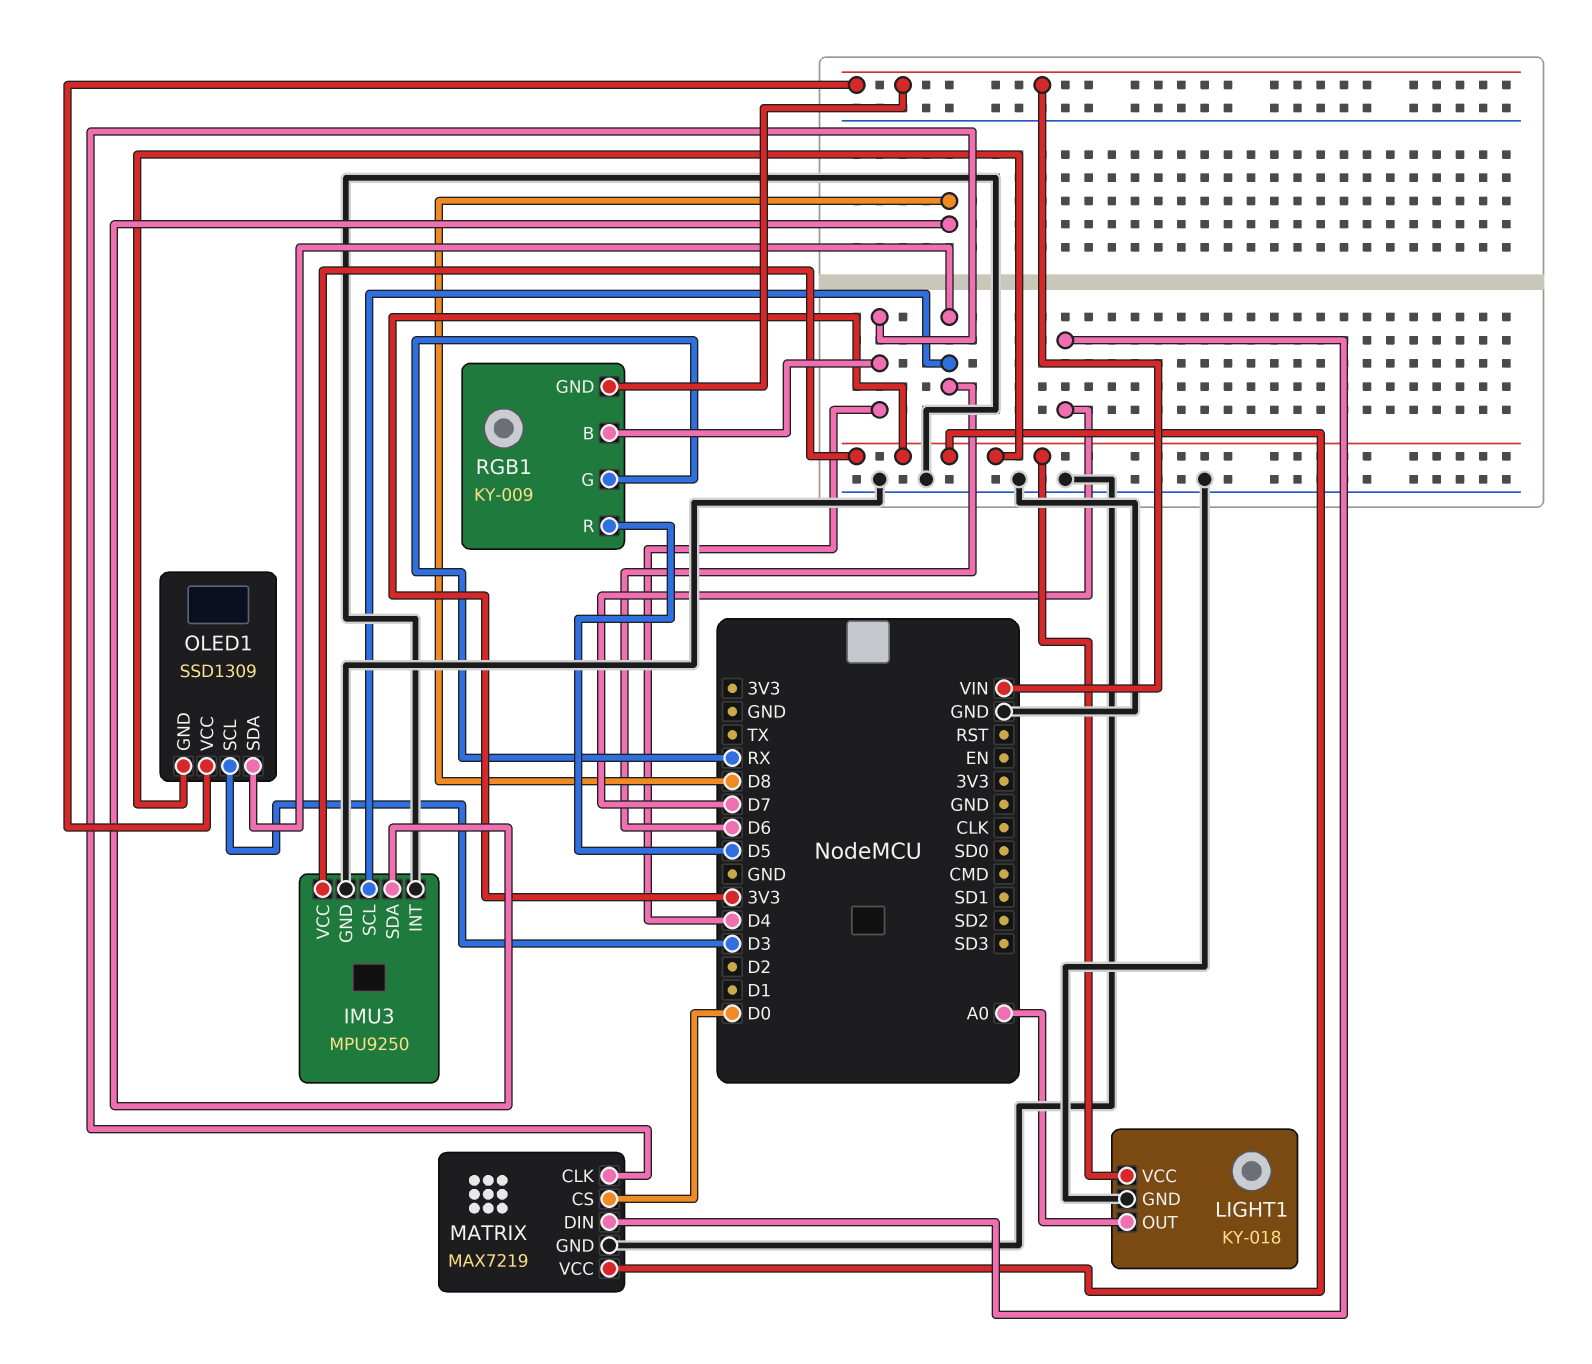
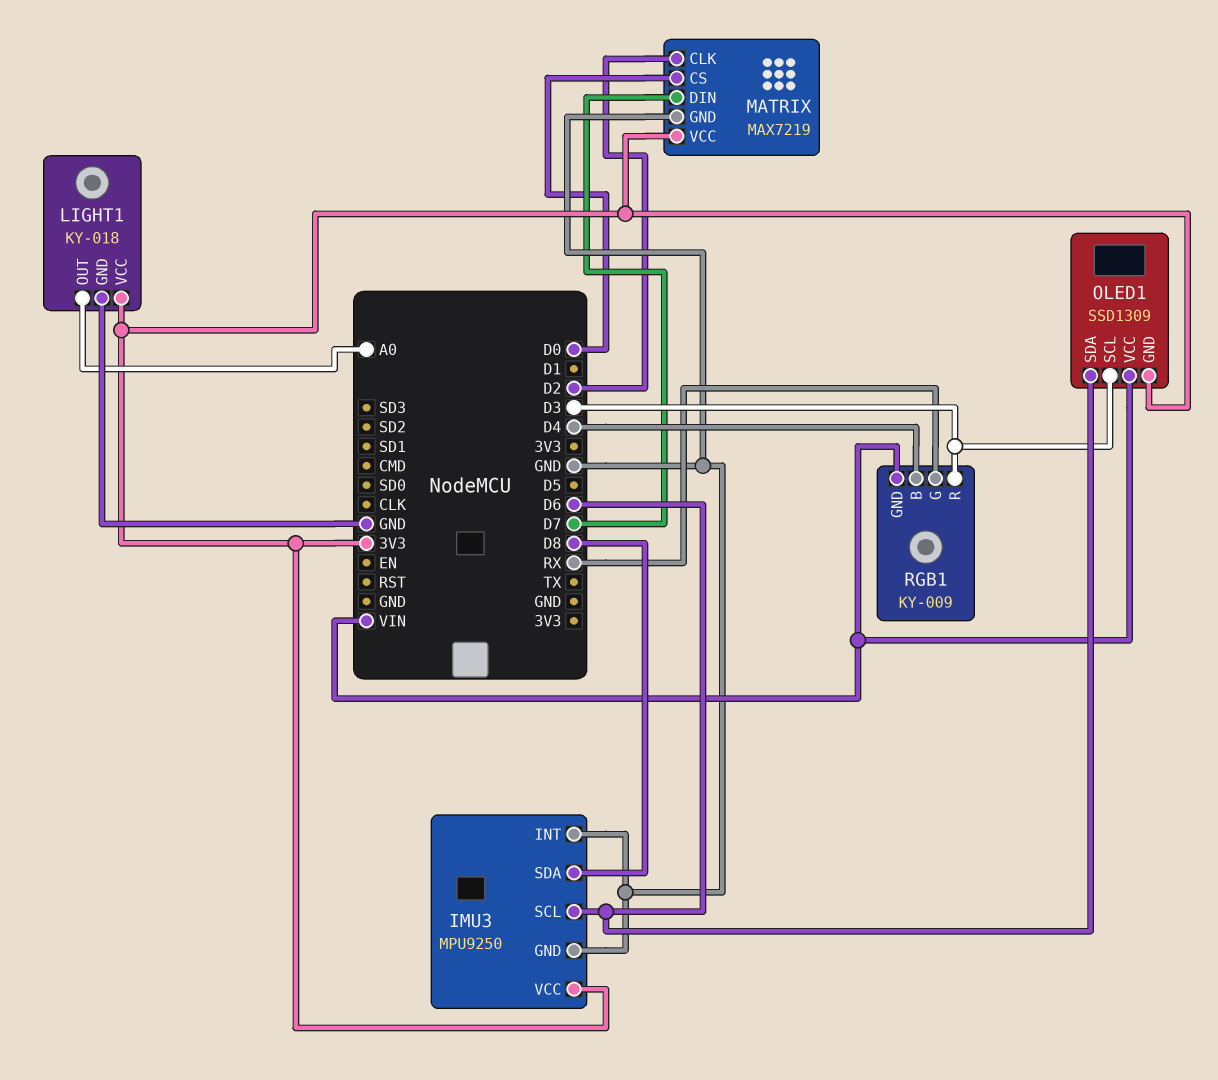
MATRIX pin CLK: D4 -> D2
RGB1 pin R: D5 -> D3

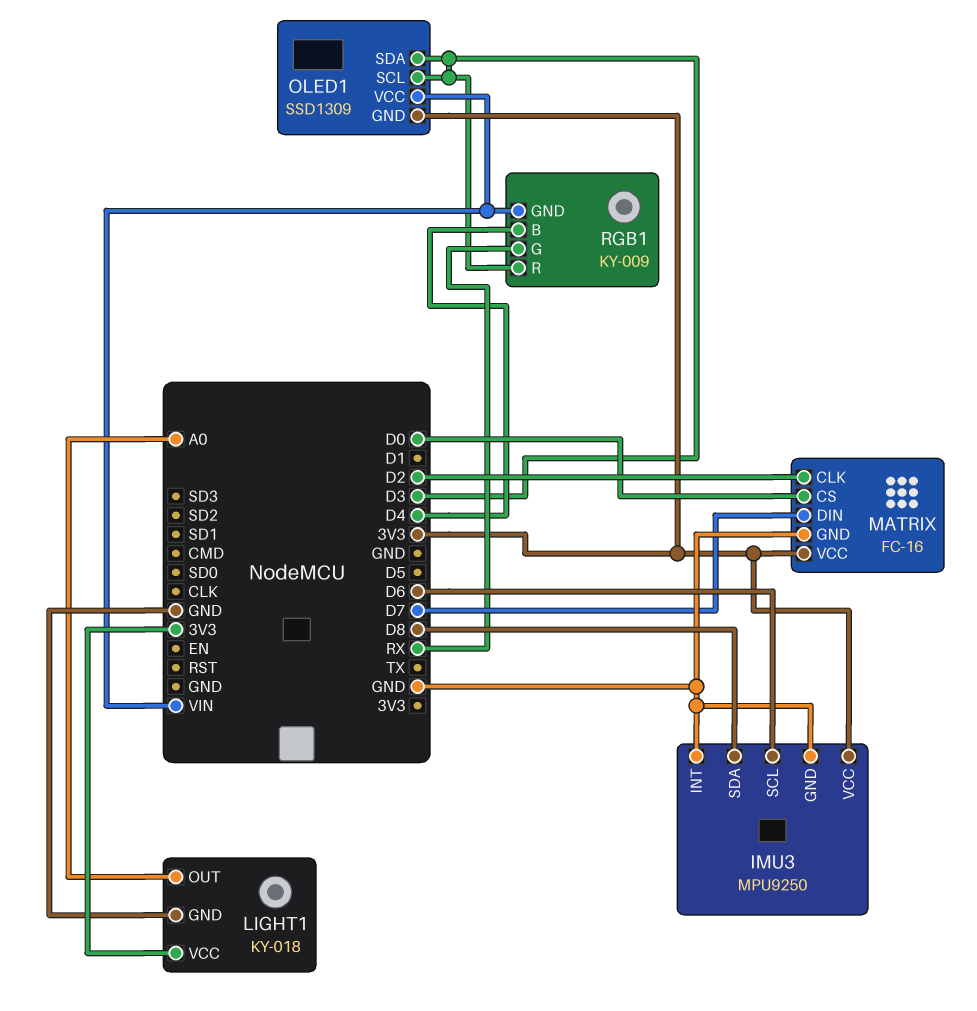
MATRIX: MAX7219 -> FC-16
OLED1 pin SDA: D6 -> D3

